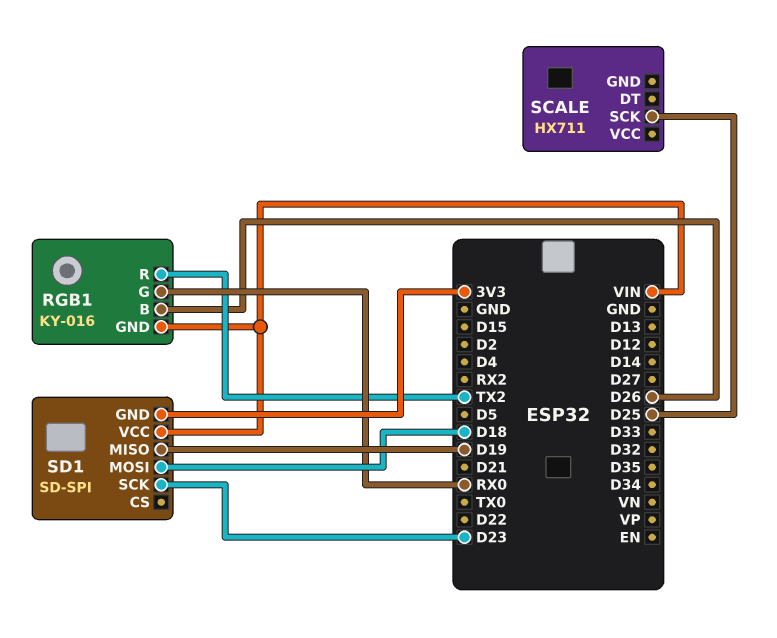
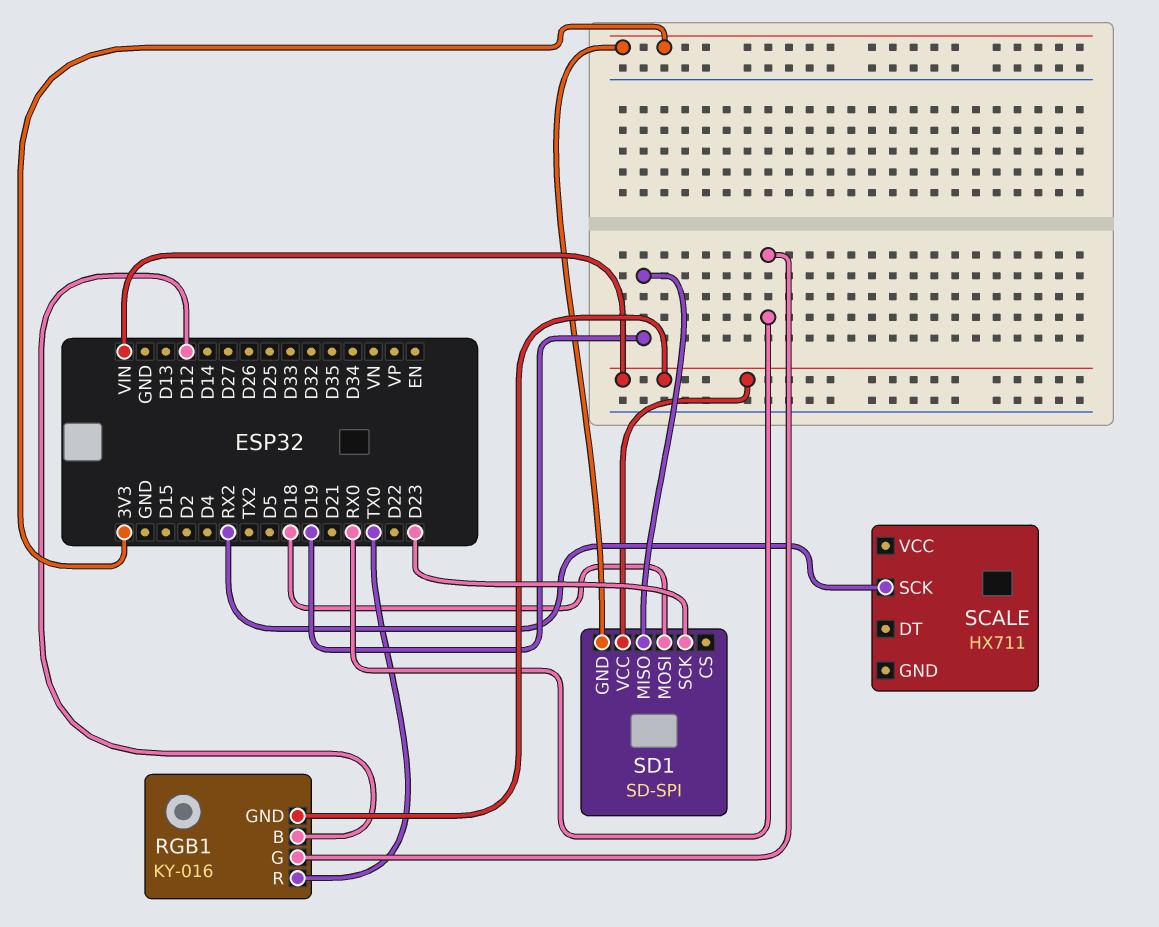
RGB1 pin B: D26 -> D12
RGB1 pin R: TX2 -> TX0
SCALE pin SCK: D25 -> RX2

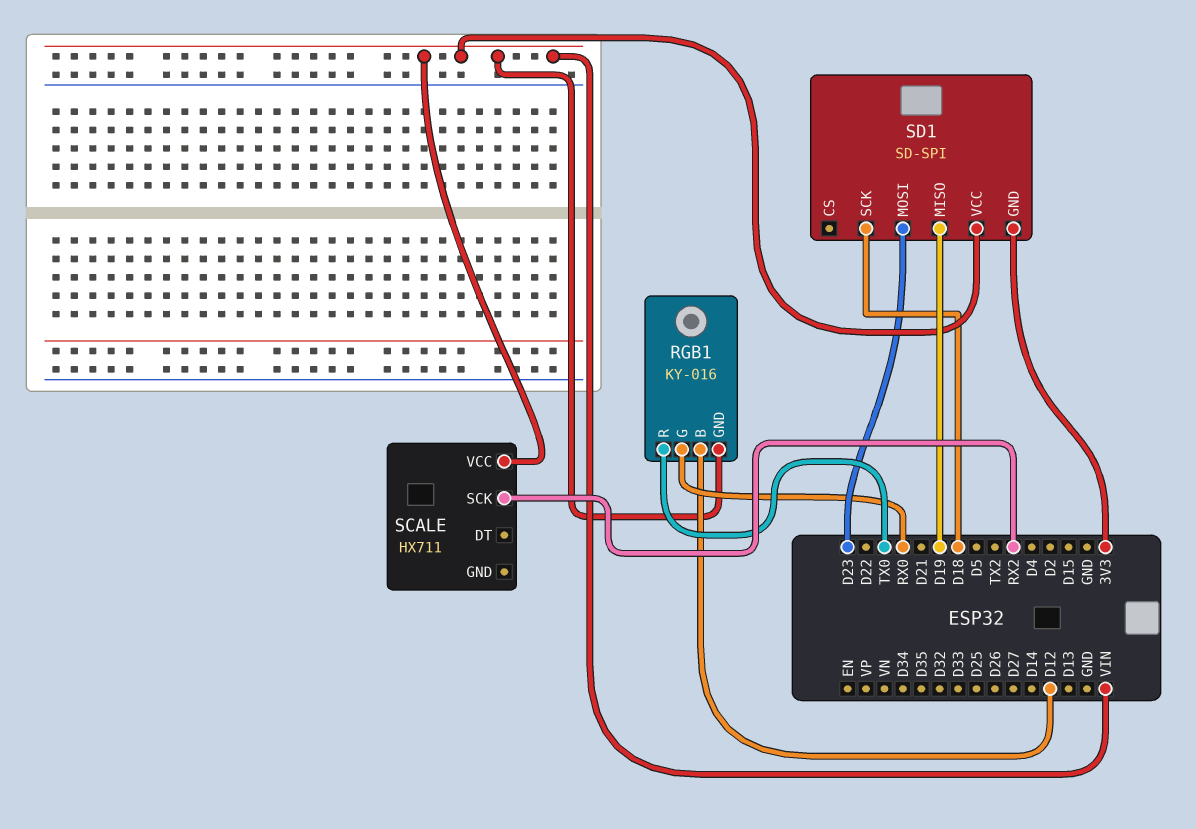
SCALE pin VCC: none -> VIN
SD1 pin MOSI: D18 -> D23
SD1 pin SCK: D23 -> D18

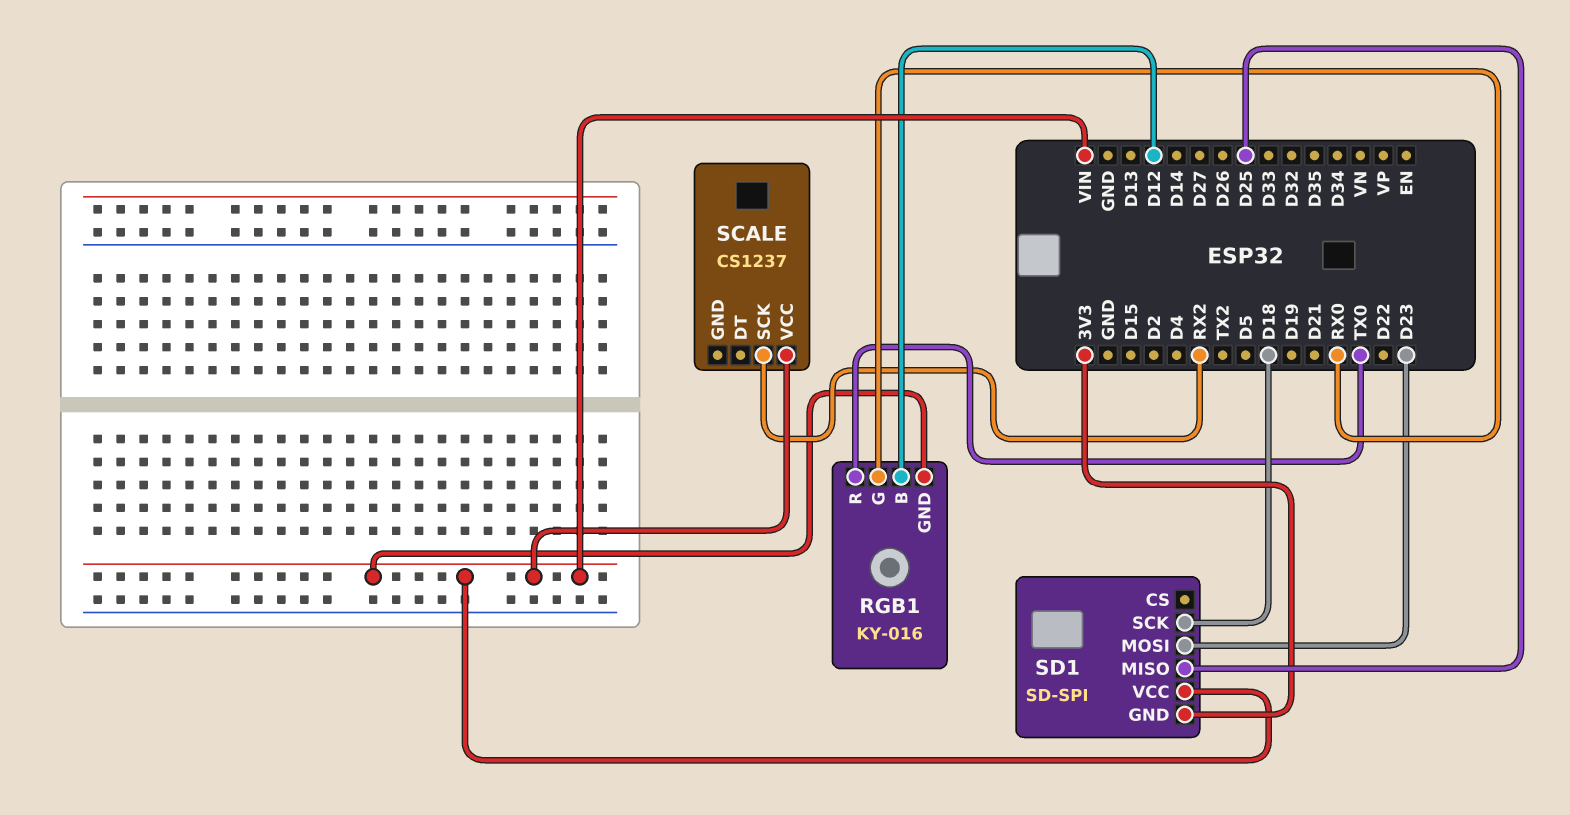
SCALE: HX711 -> CS1237
SD1 pin MISO: D19 -> D25

